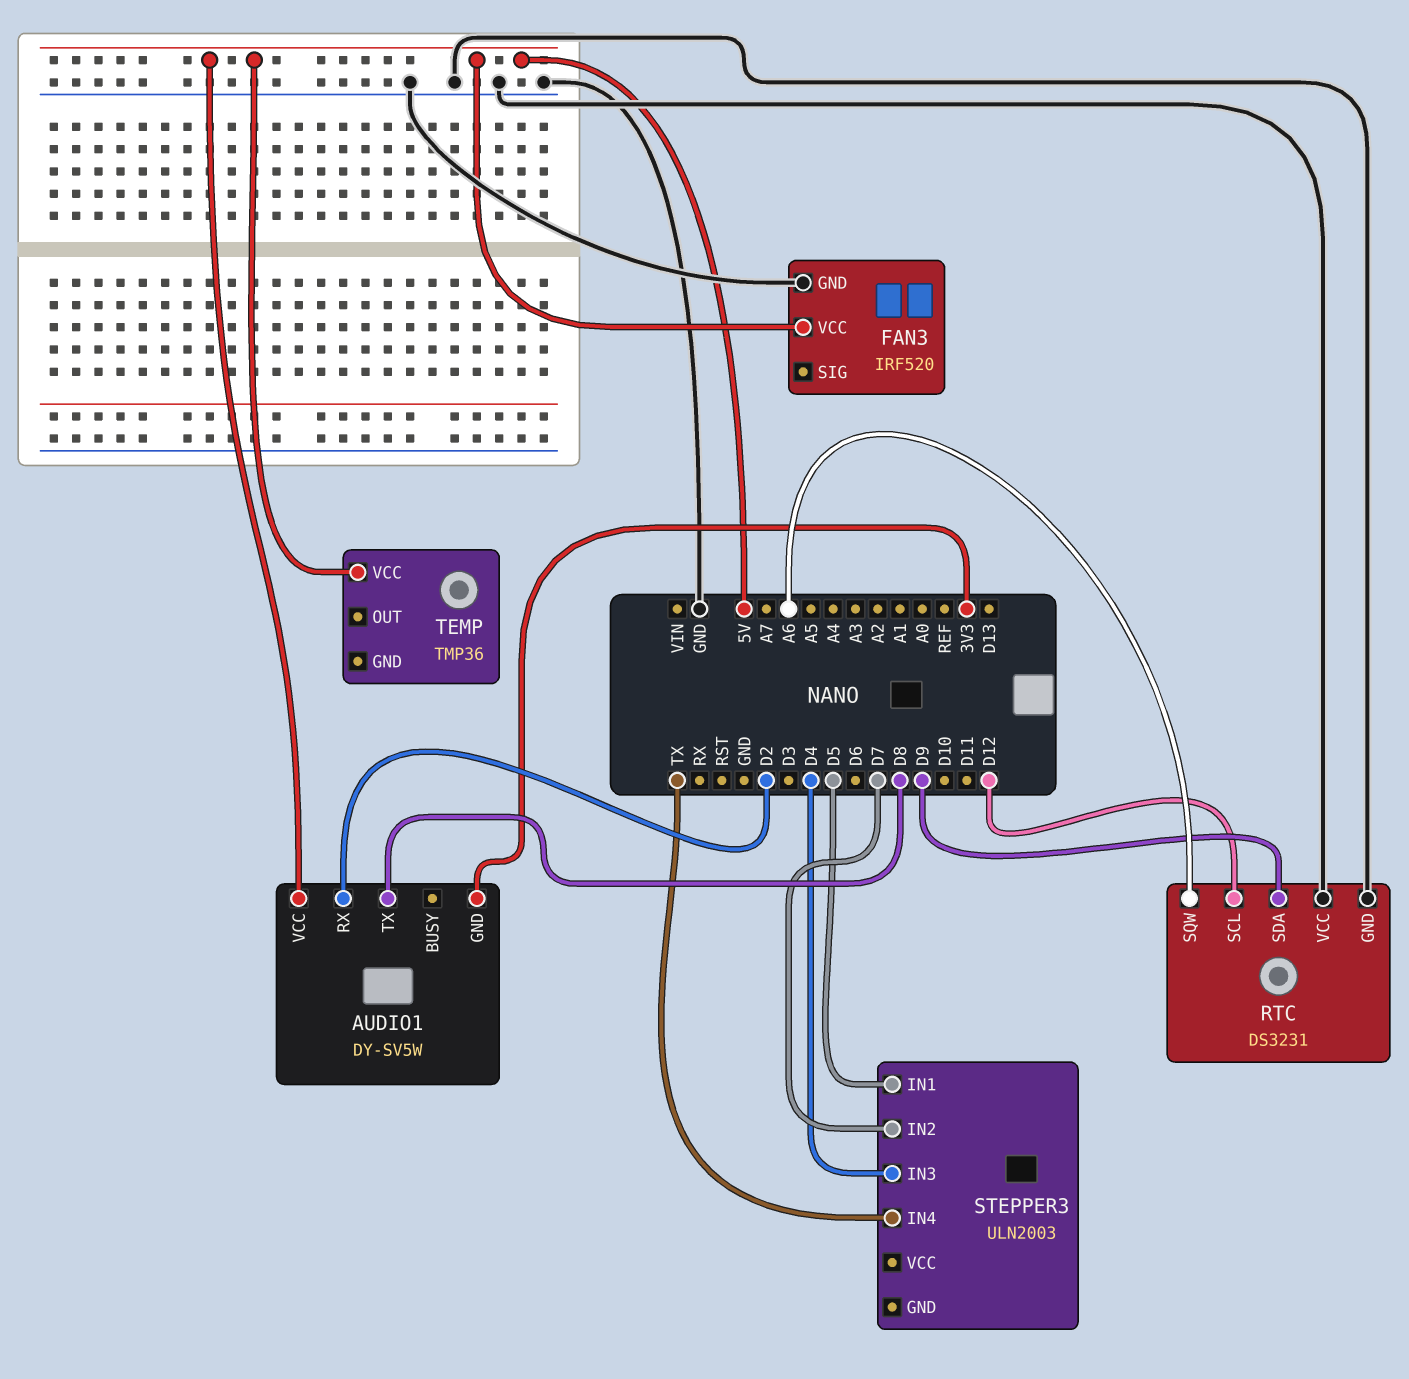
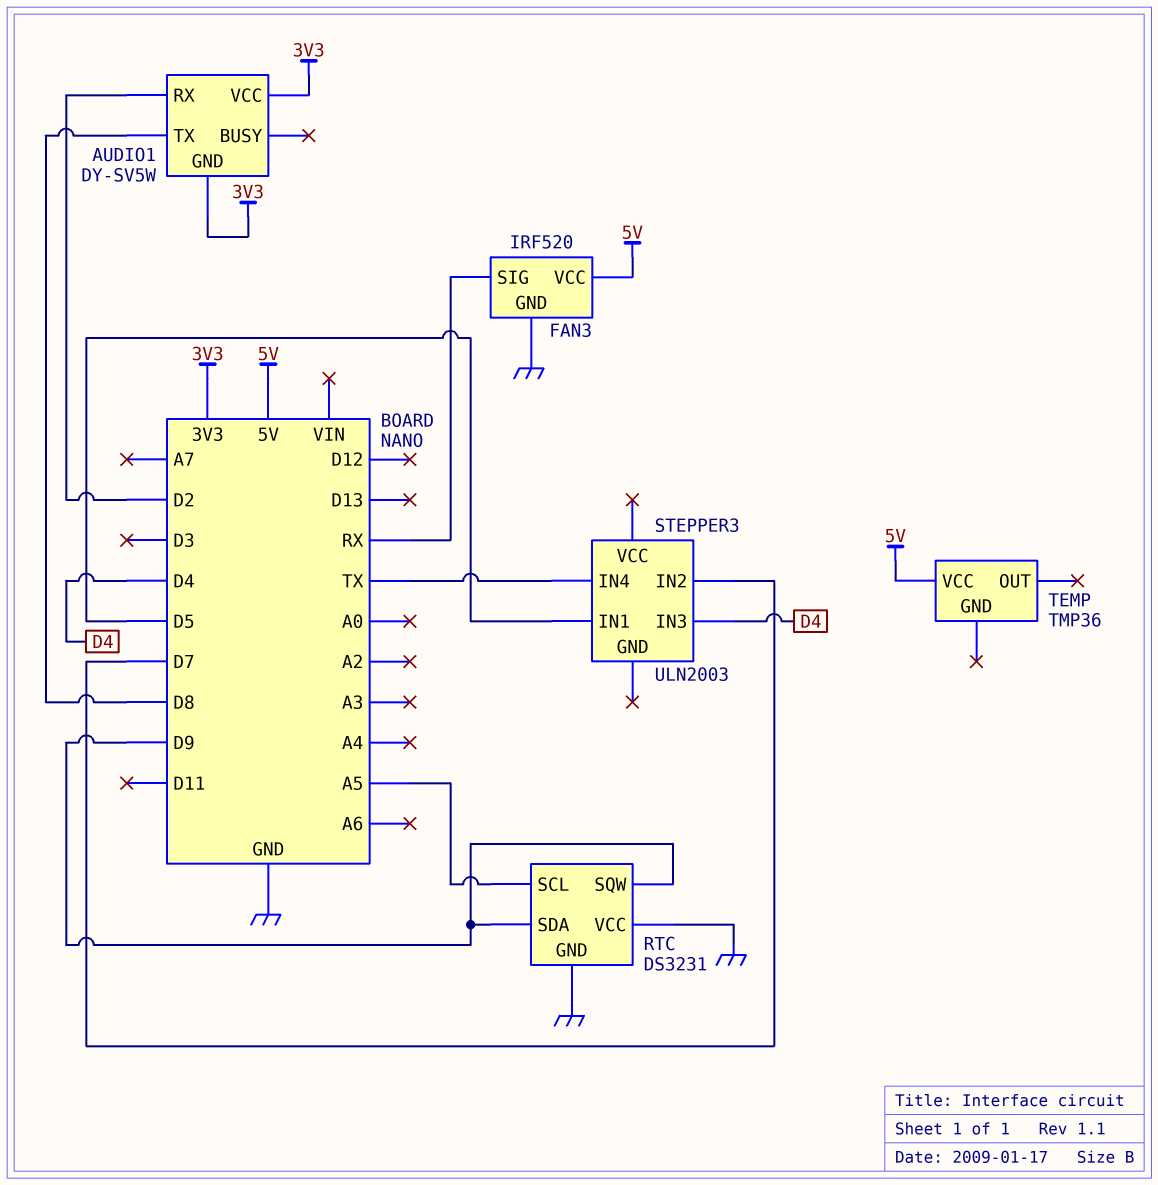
AUDIO1 pin VCC: 5V -> 3V3
FAN3 pin SIG: none -> RX
RTC pin SCL: D12 -> A5
RTC pin SQW: A6 -> D9

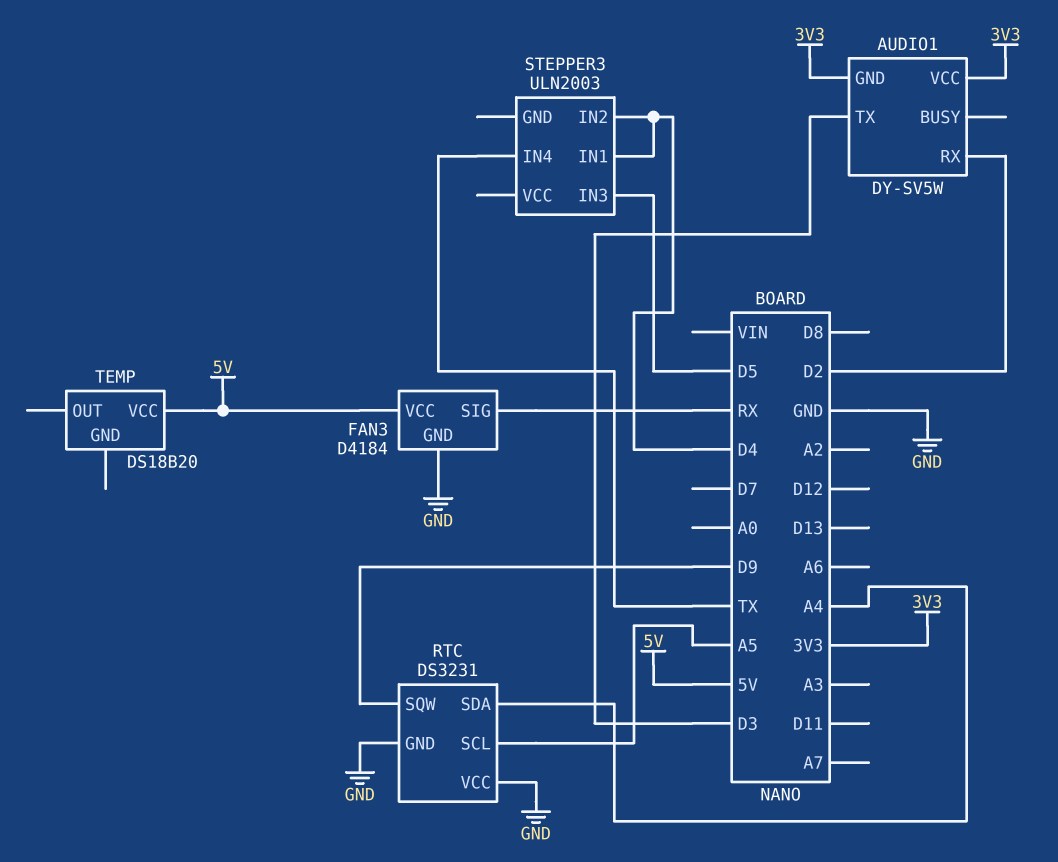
AUDIO1 pin TX: D8 -> D3
FAN3: IRF520 -> D4184
RTC pin SDA: D9 -> A4
STEPPER3 pin IN1: D5 -> D4
STEPPER3 pin IN2: D7 -> D4
STEPPER3 pin IN3: D4 -> D5
TEMP: TMP36 -> DS18B20

